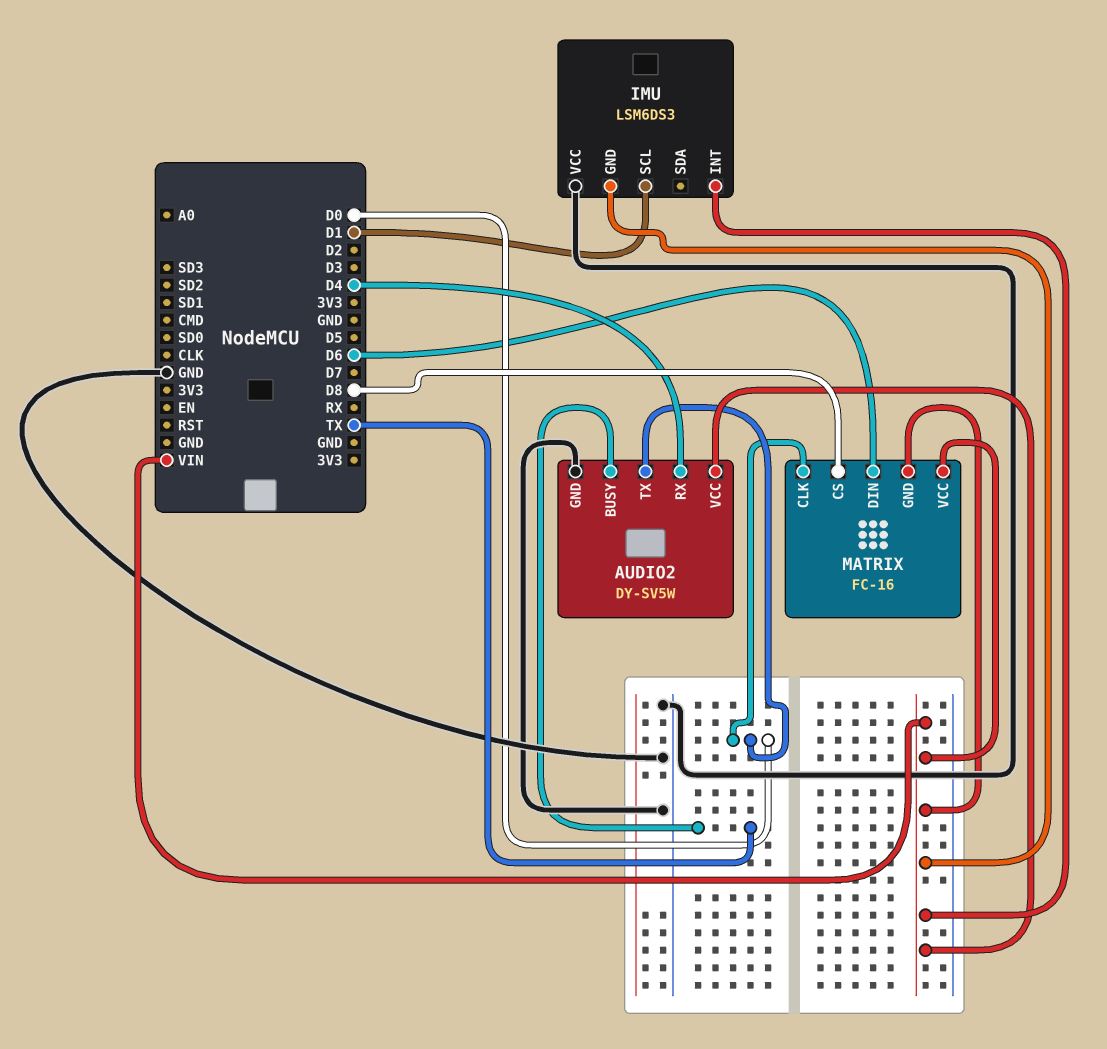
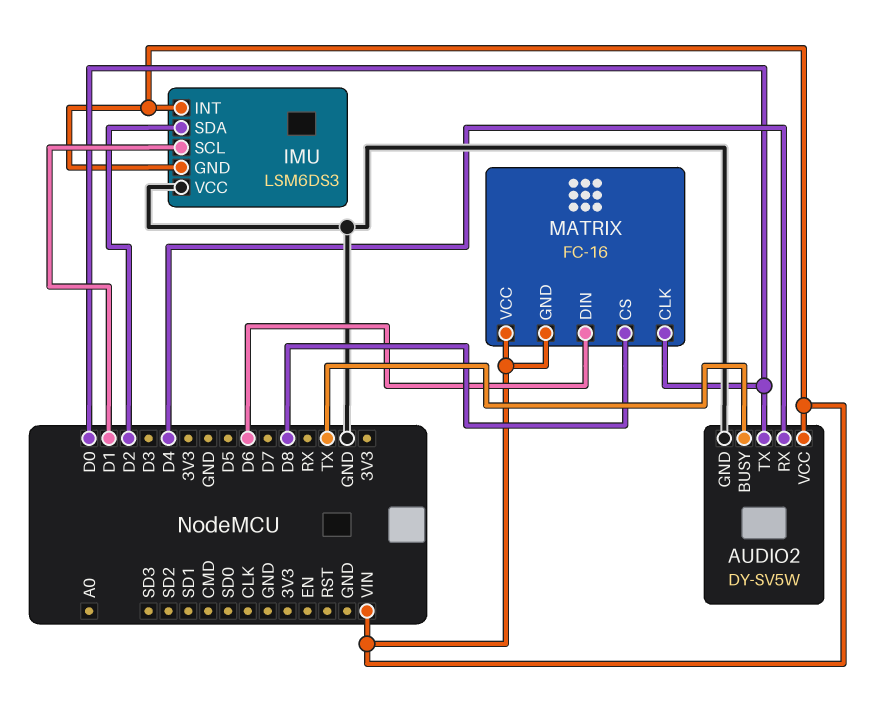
IMU pin SDA: none -> D2

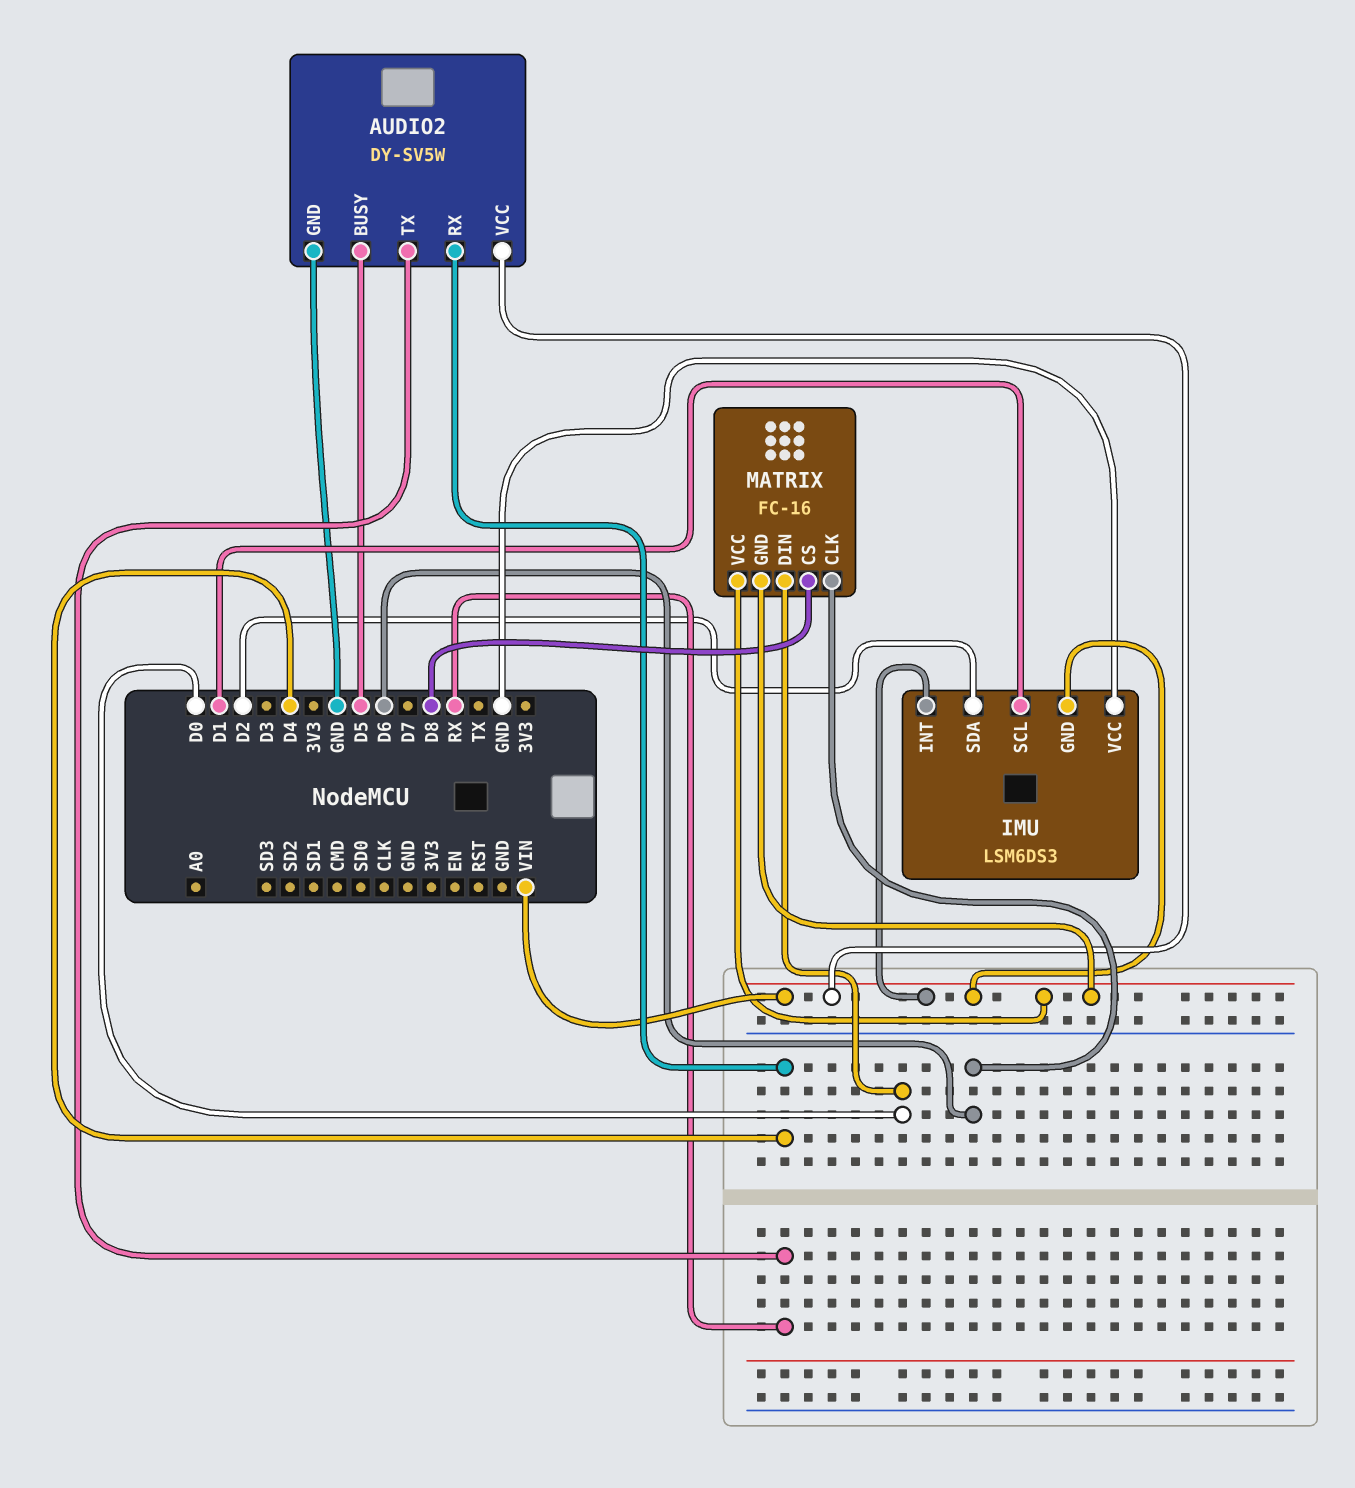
AUDIO2 pin BUSY: TX -> D5
AUDIO2 pin TX: D0 -> RX
MATRIX pin CLK: D0 -> D6
MATRIX pin DIN: D6 -> D0

